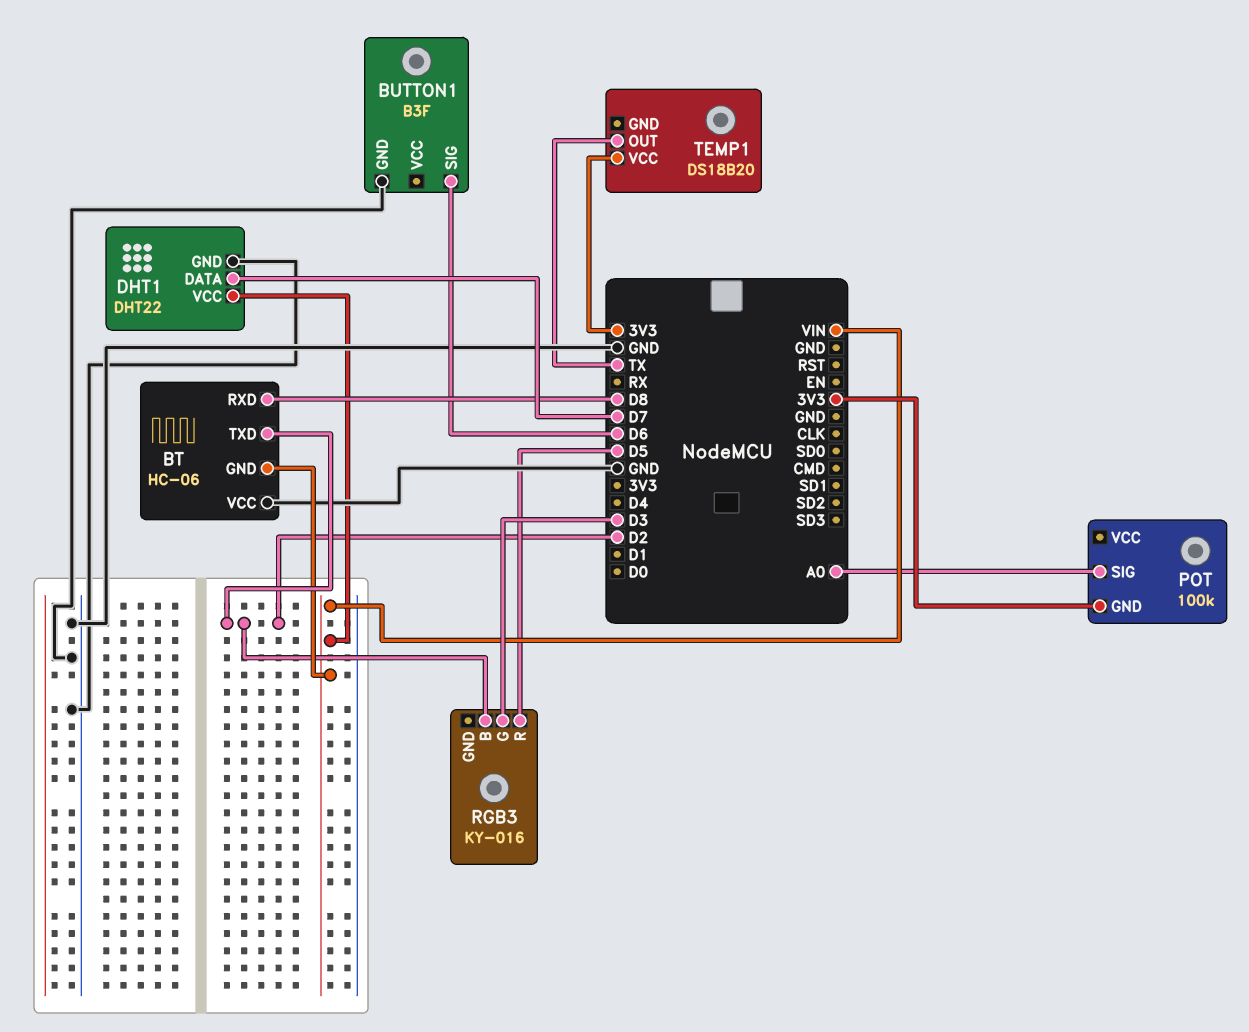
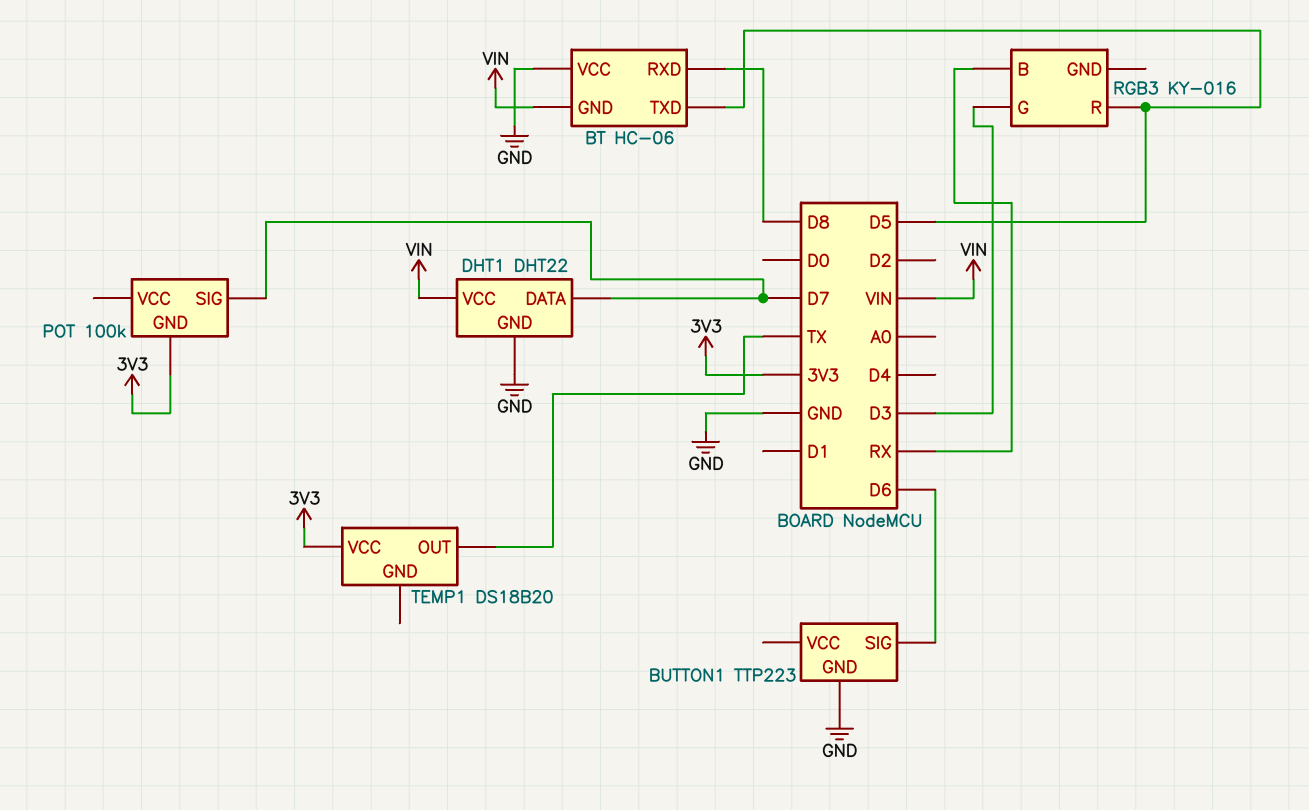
BT pin TXD: D2 -> D5
BUTTON1: B3F -> TTP223
POT pin SIG: A0 -> D7
RGB3 pin B: D2 -> RX

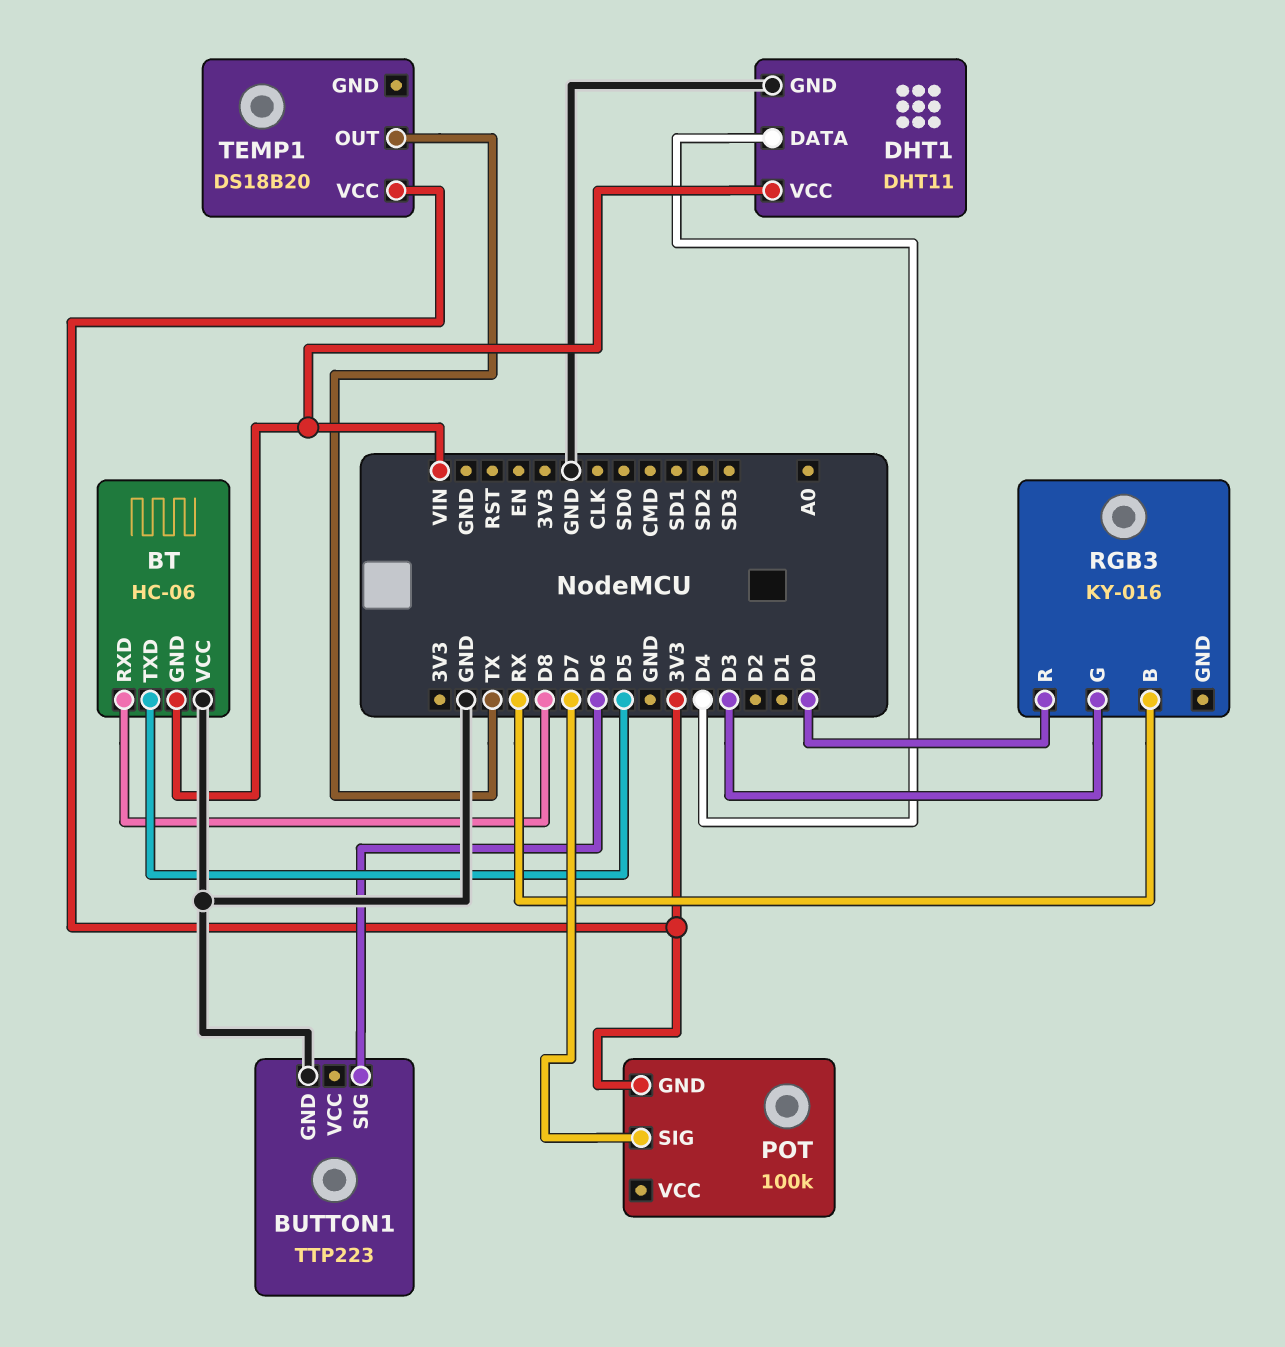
DHT1: DHT22 -> DHT11
DHT1 pin DATA: D7 -> D4
RGB3 pin R: D5 -> D0

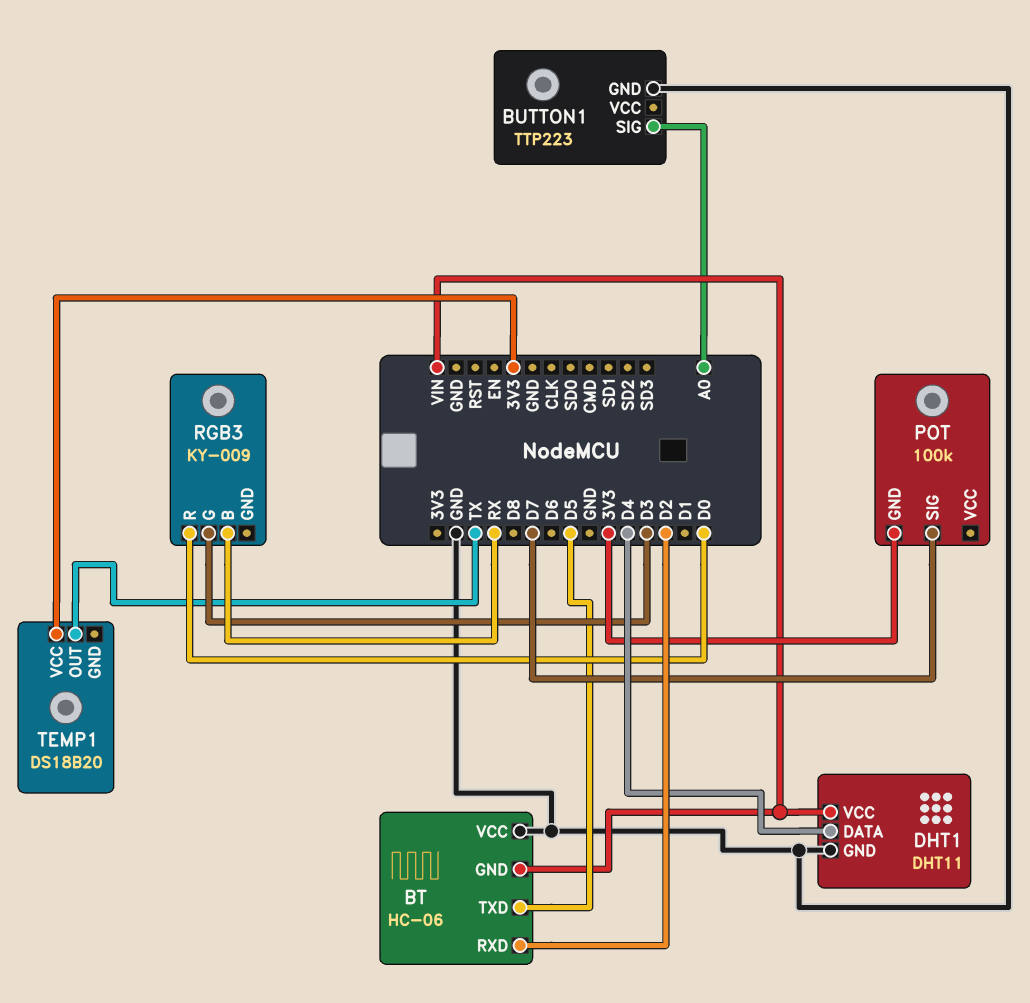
BT pin RXD: D8 -> D2
BUTTON1 pin SIG: D6 -> A0
RGB3: KY-016 -> KY-009

